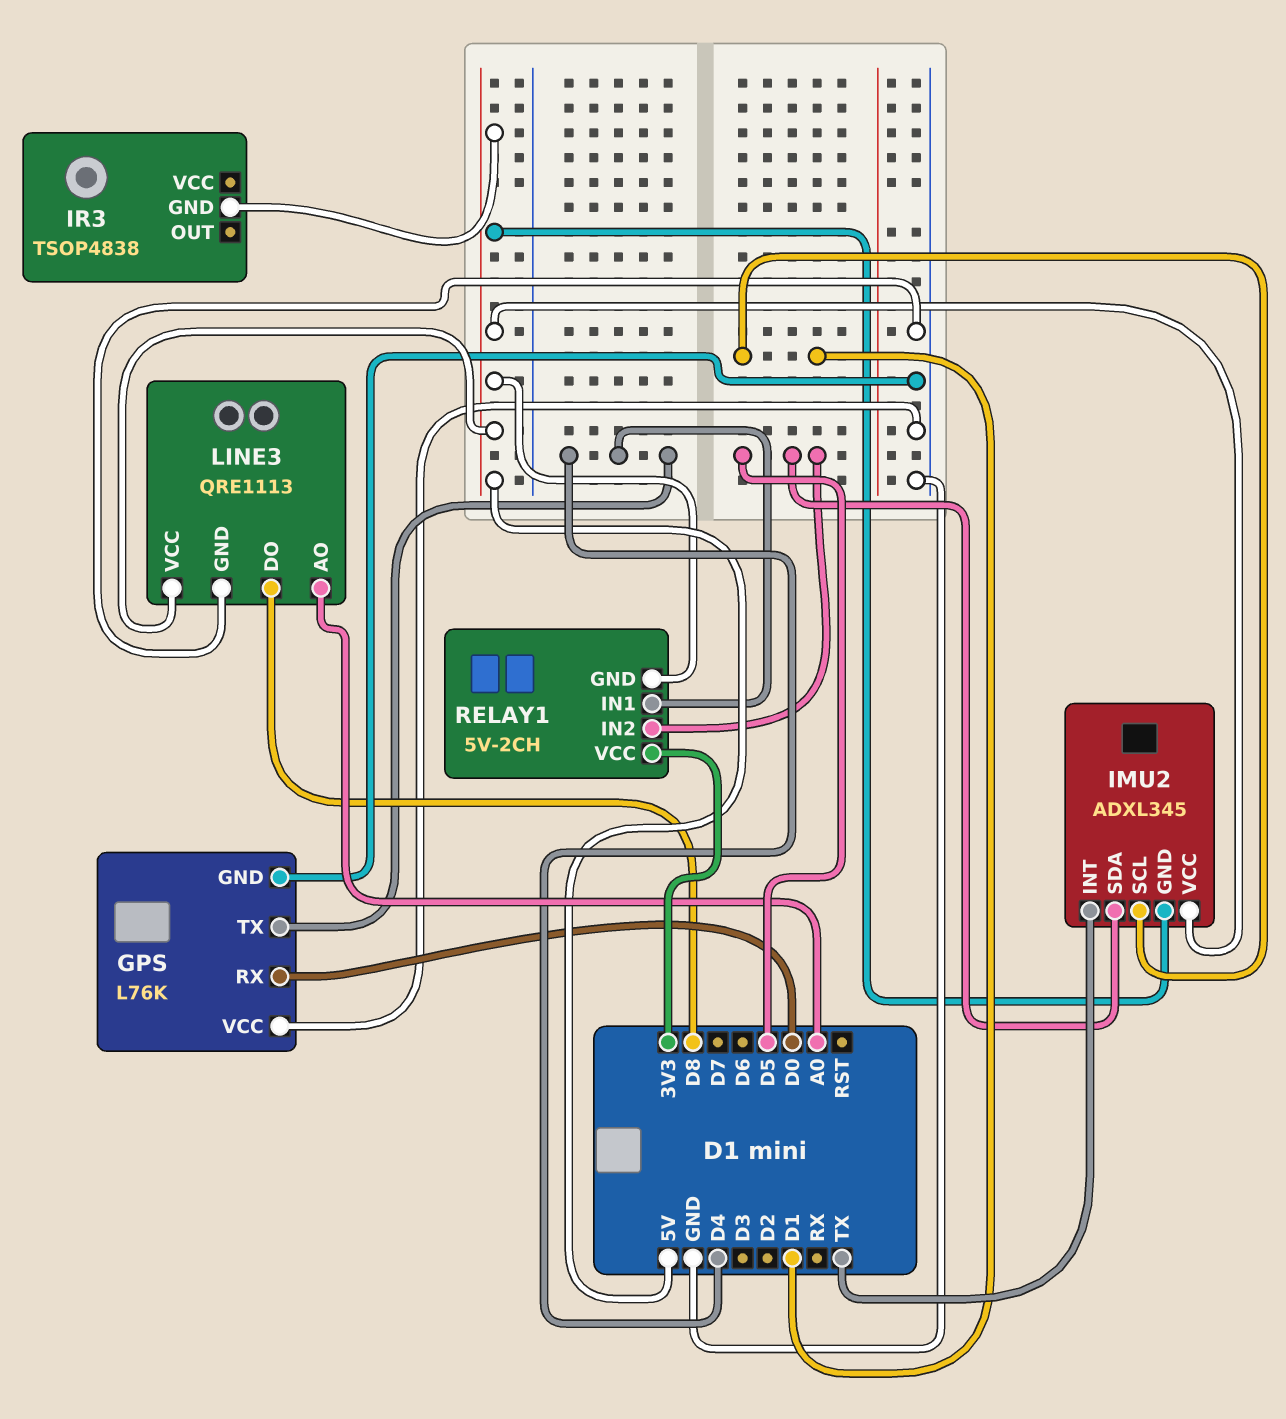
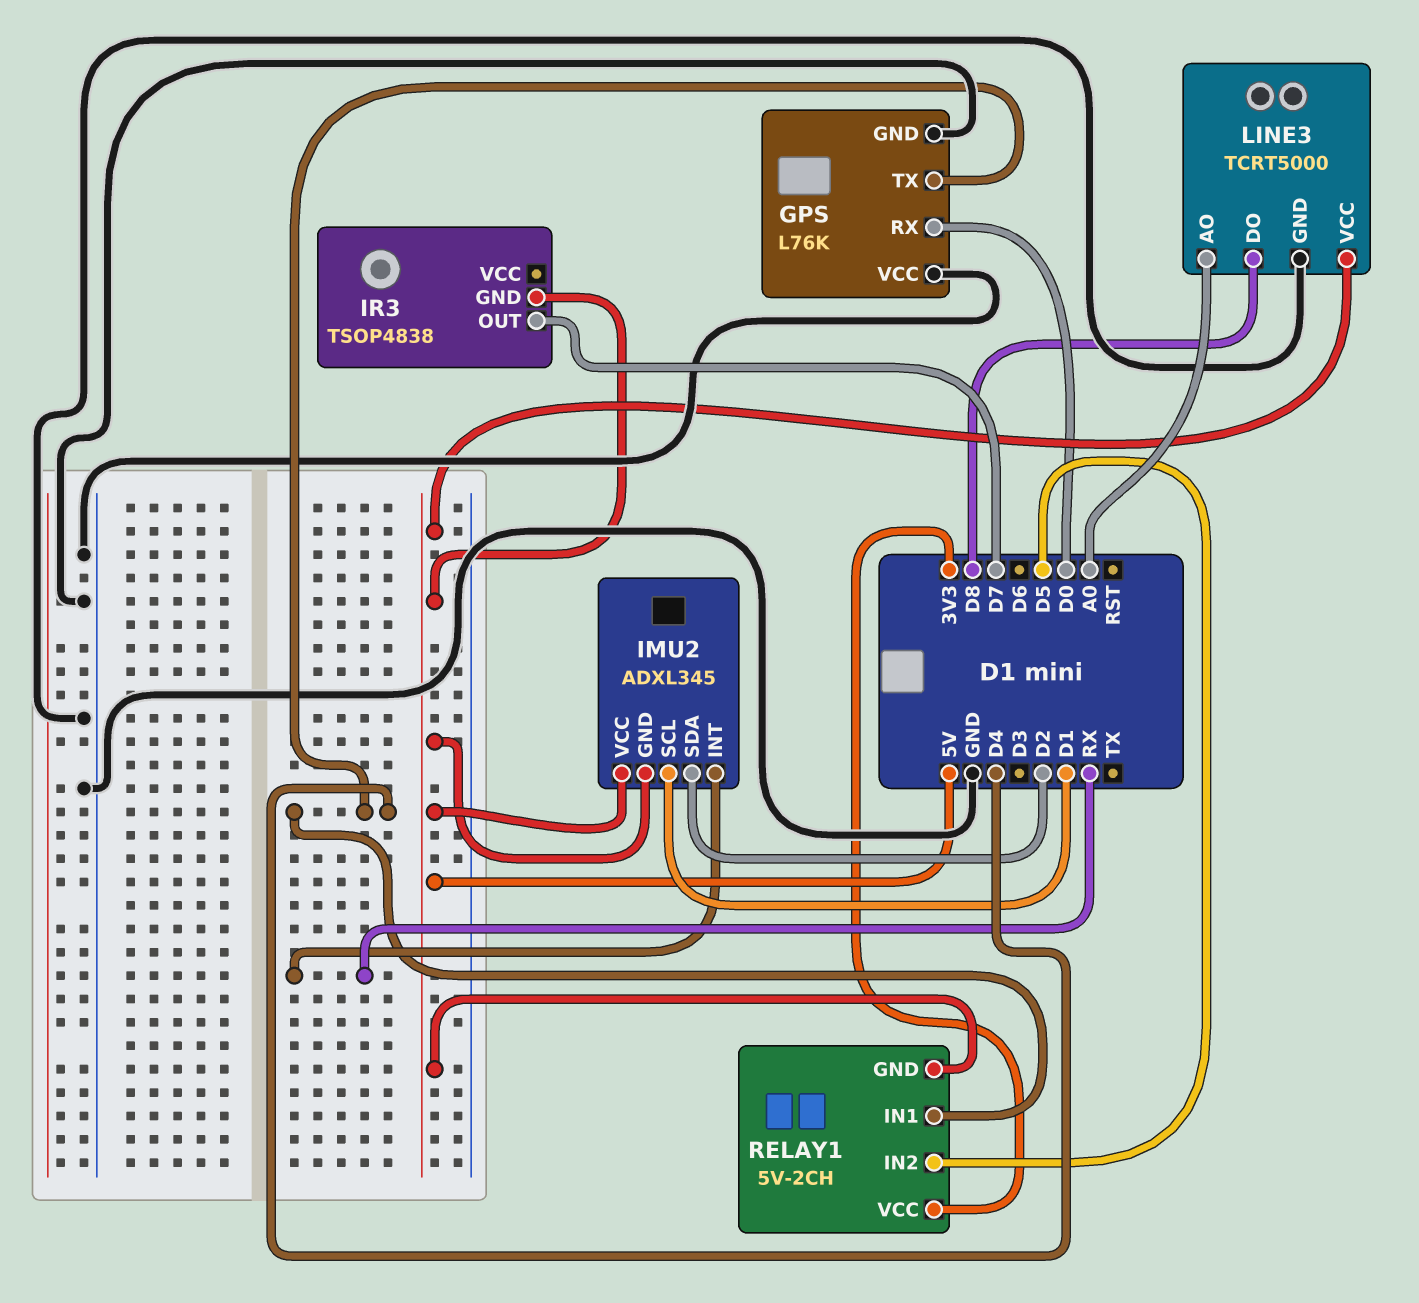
IMU2 pin INT: TX -> RX
IMU2 pin SDA: D5 -> D2
IR3 pin OUT: none -> D7
LINE3: QRE1113 -> TCRT5000

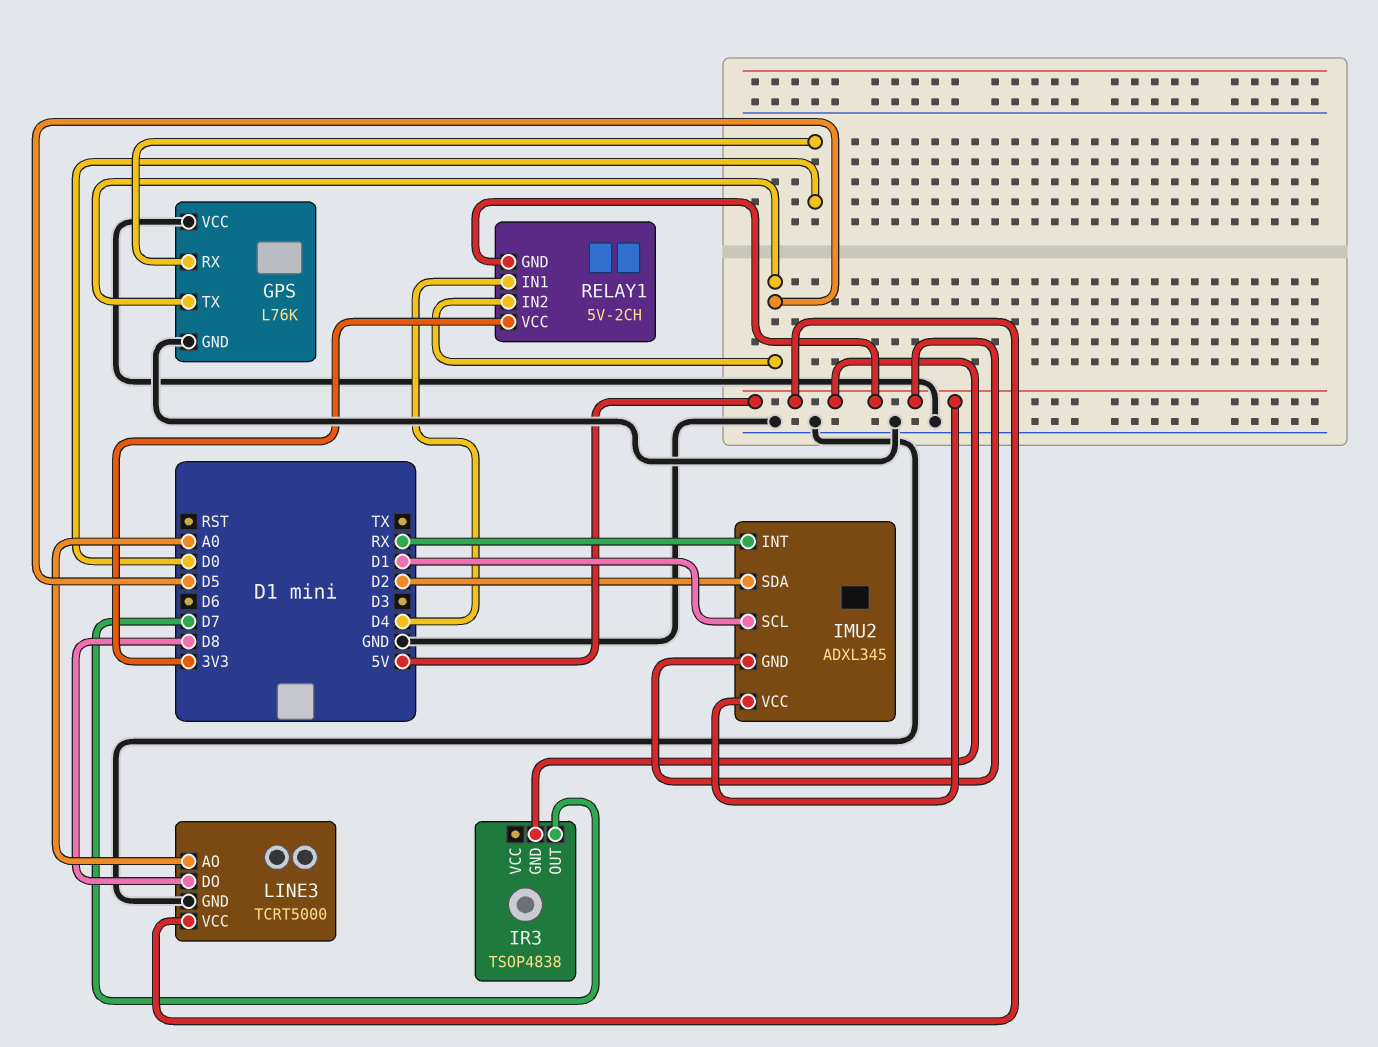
GPS pin TX: D4 -> D5

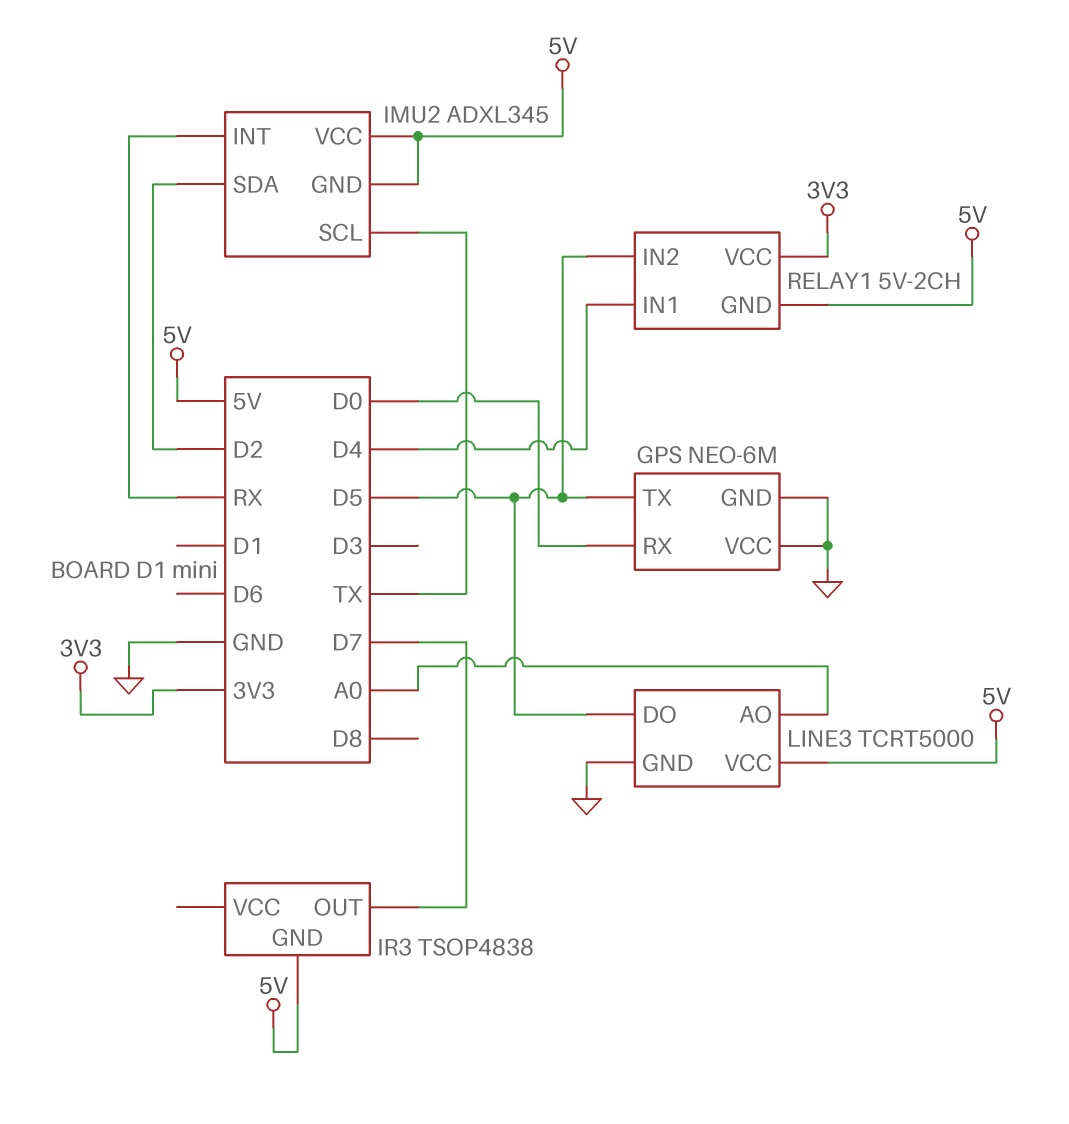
GPS: L76K -> NEO-6M
IMU2 pin SCL: D1 -> TX
LINE3 pin DO: D8 -> D5

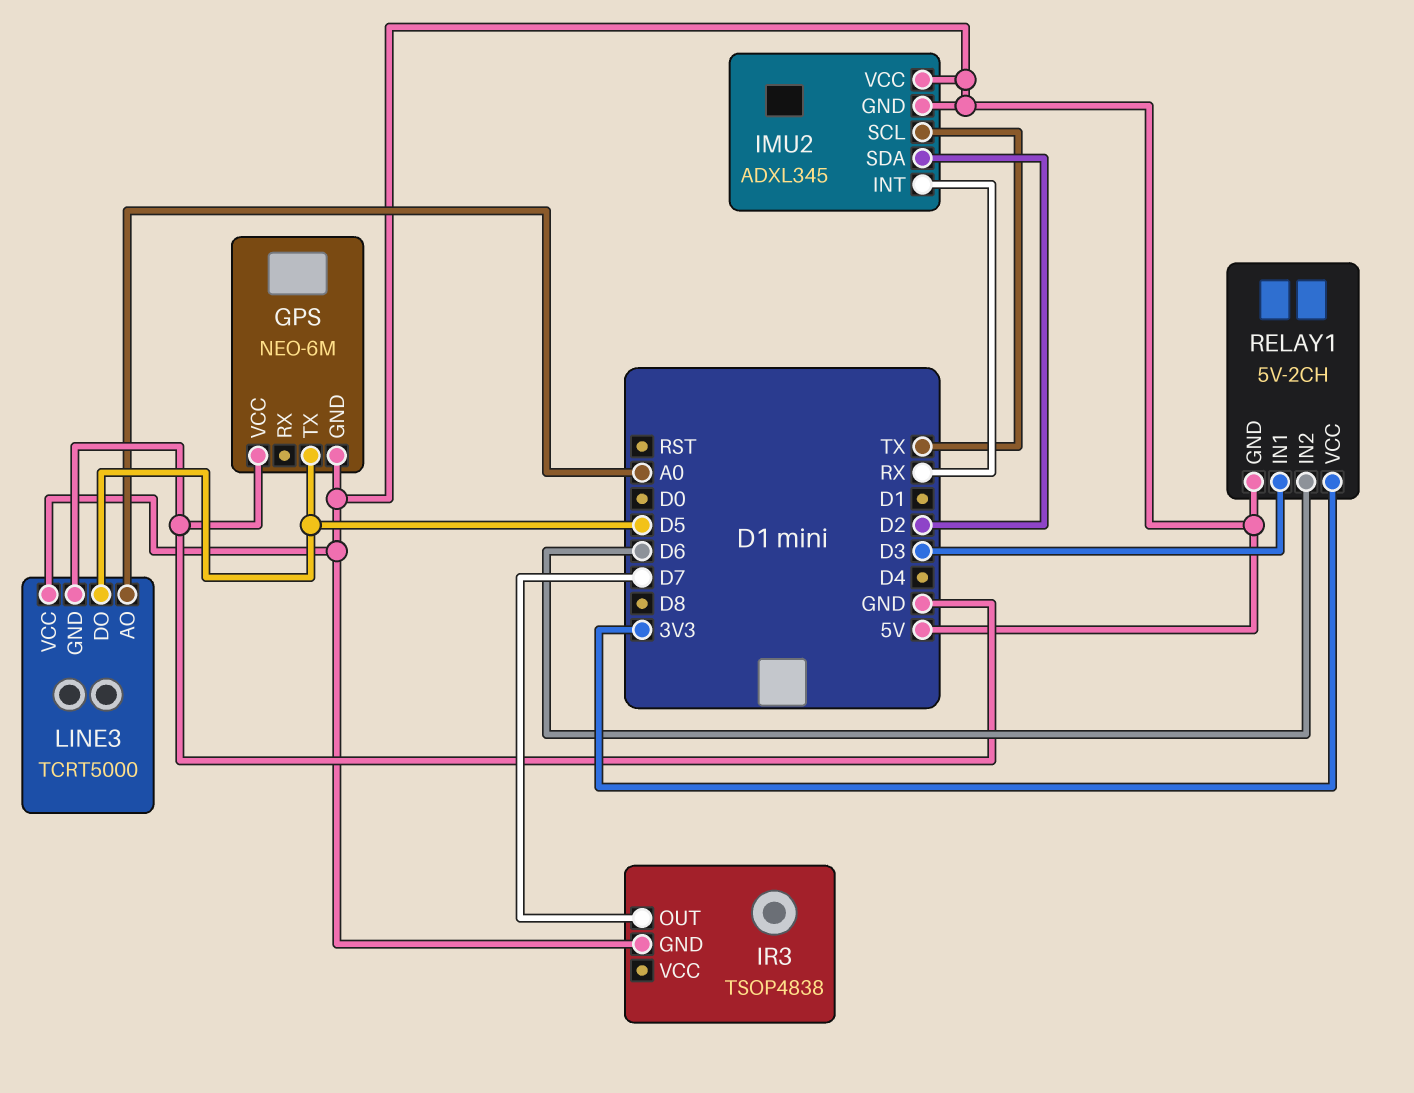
GPS pin GND: GND -> 5V
GPS pin RX: D0 -> none
RELAY1 pin IN1: D4 -> D3
RELAY1 pin IN2: D5 -> D6

